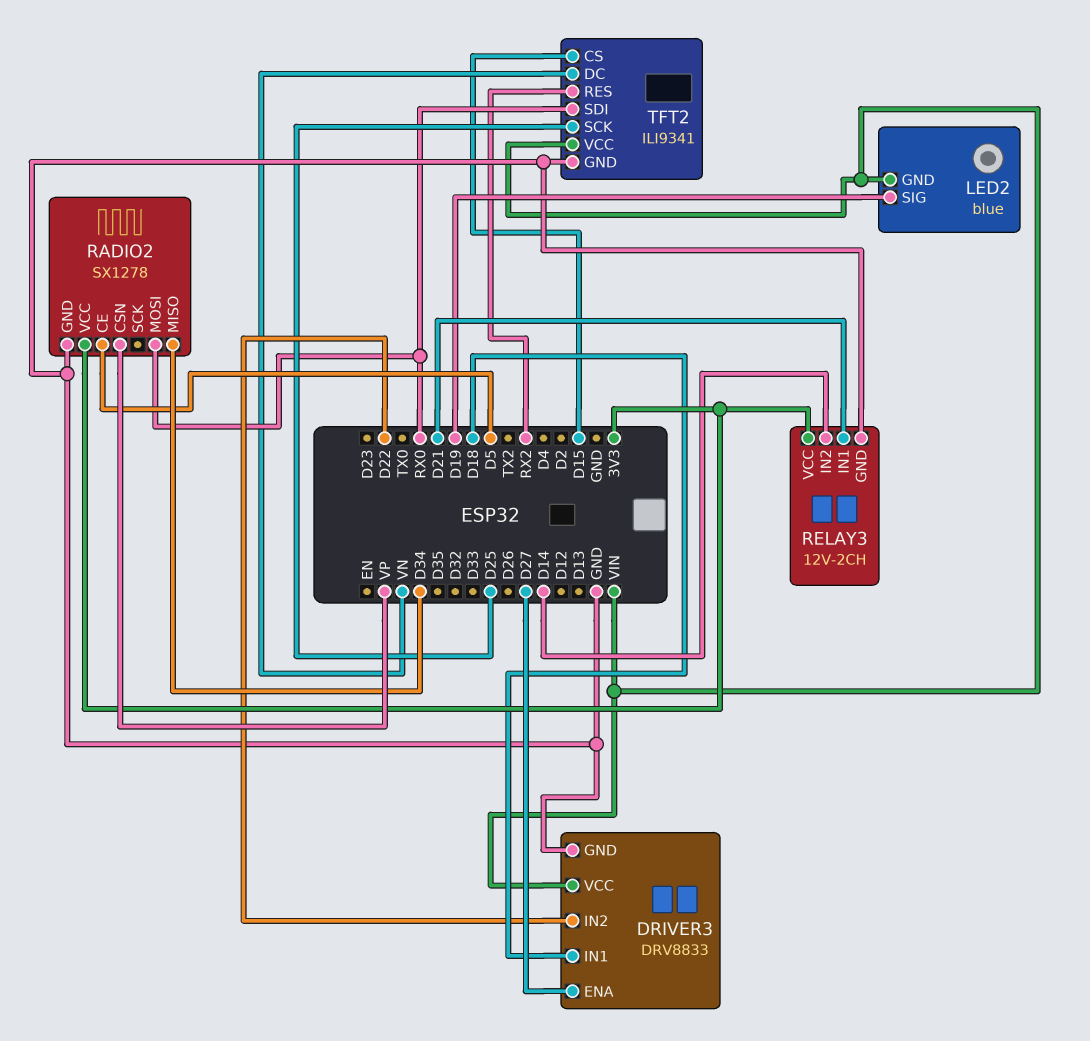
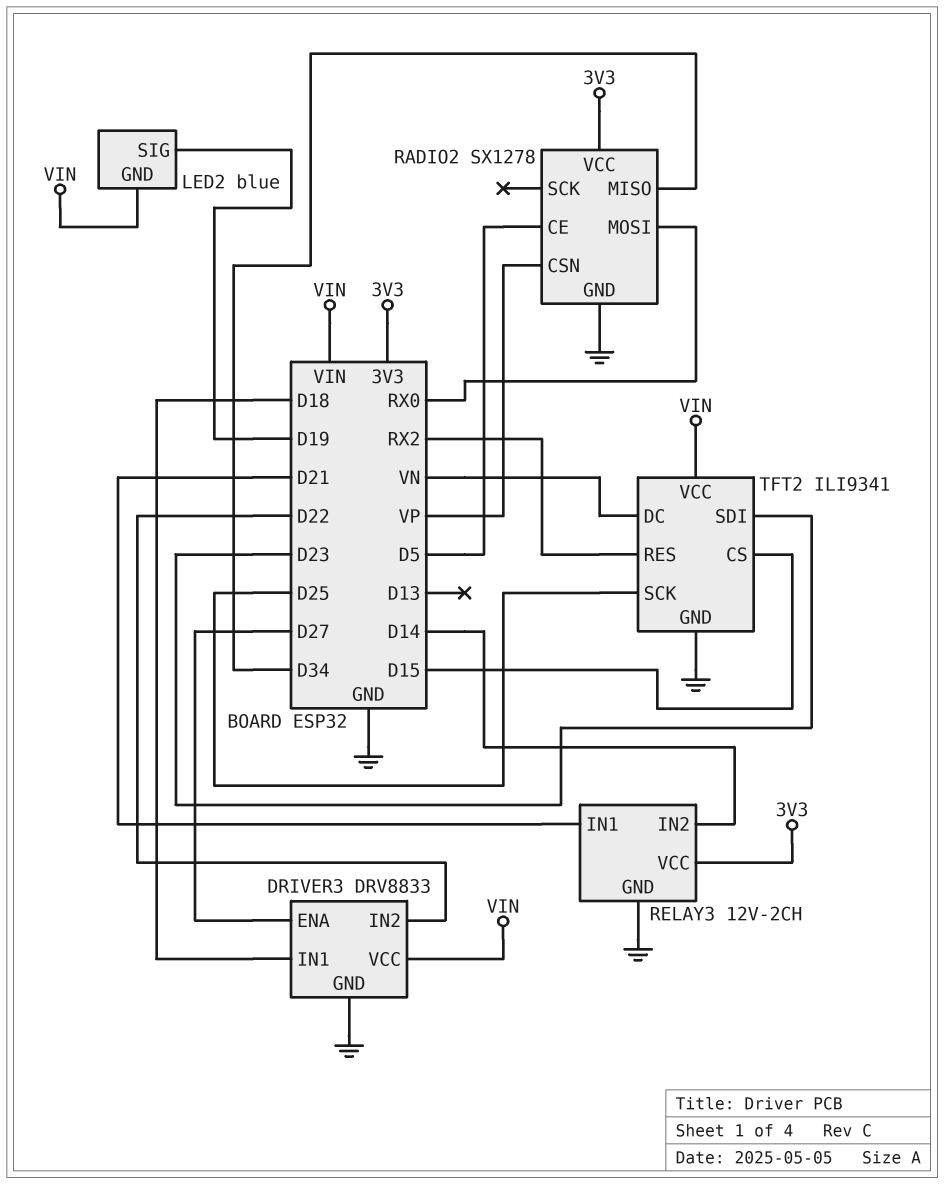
TFT2 pin SDI: RX0 -> D23

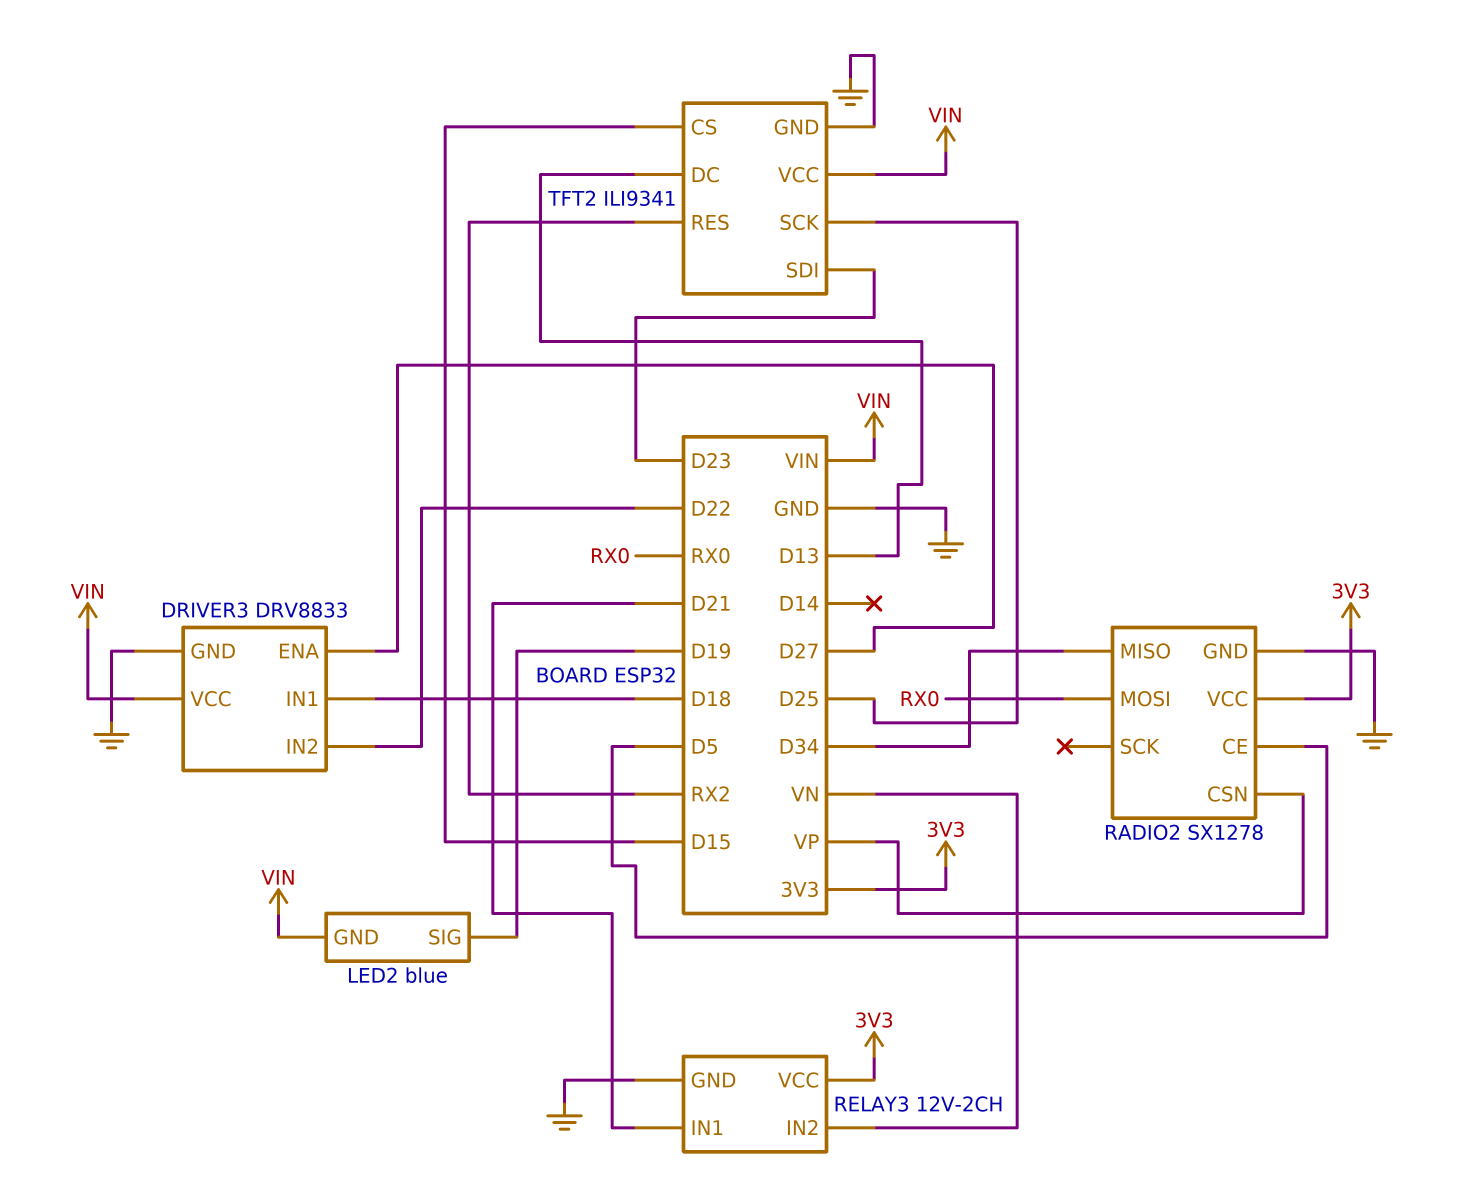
RELAY3 pin IN2: D14 -> VN
TFT2 pin DC: VN -> D13

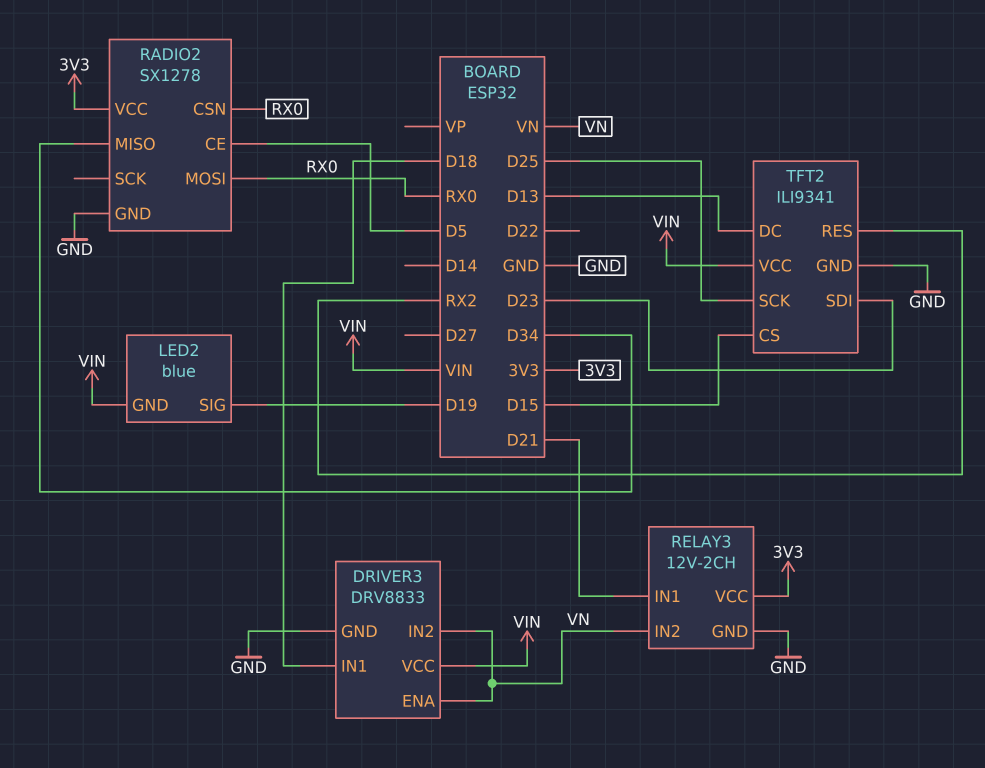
DRIVER3 pin ENA: D27 -> VN
DRIVER3 pin IN2: D22 -> VN
RADIO2 pin CSN: VP -> RX0

